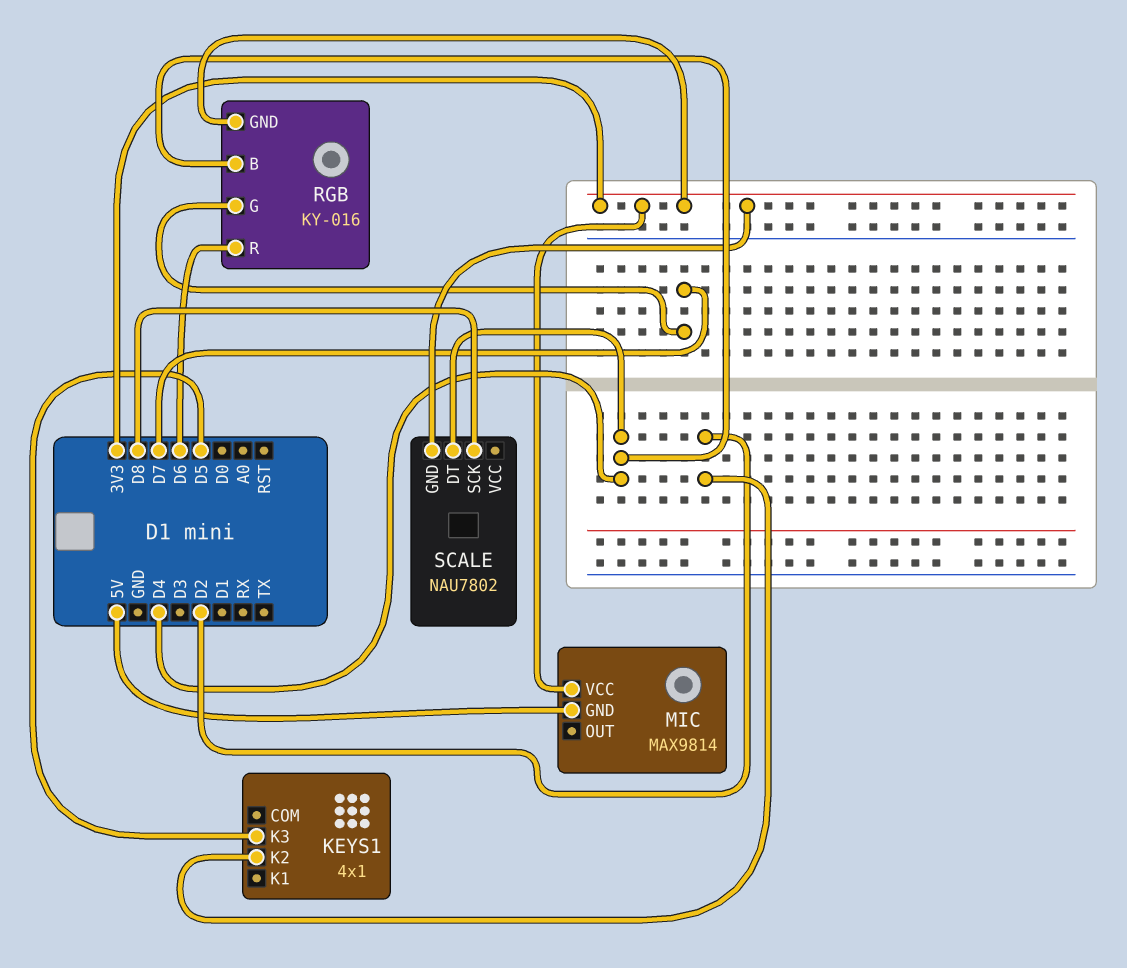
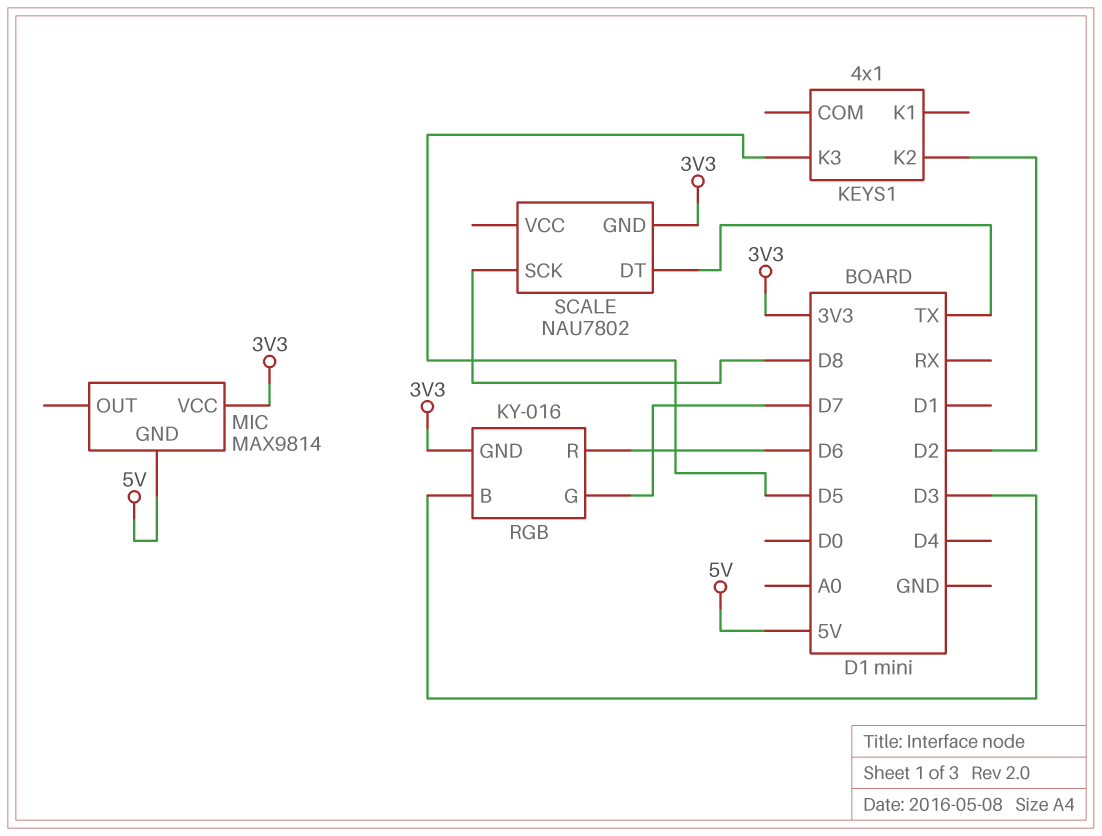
RGB pin B: D4 -> D3
SCALE pin DT: D4 -> TX

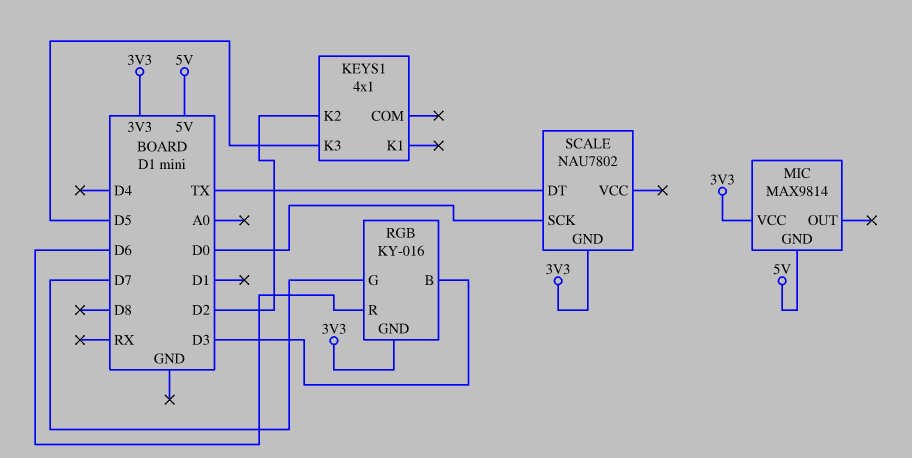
SCALE pin SCK: D8 -> D0

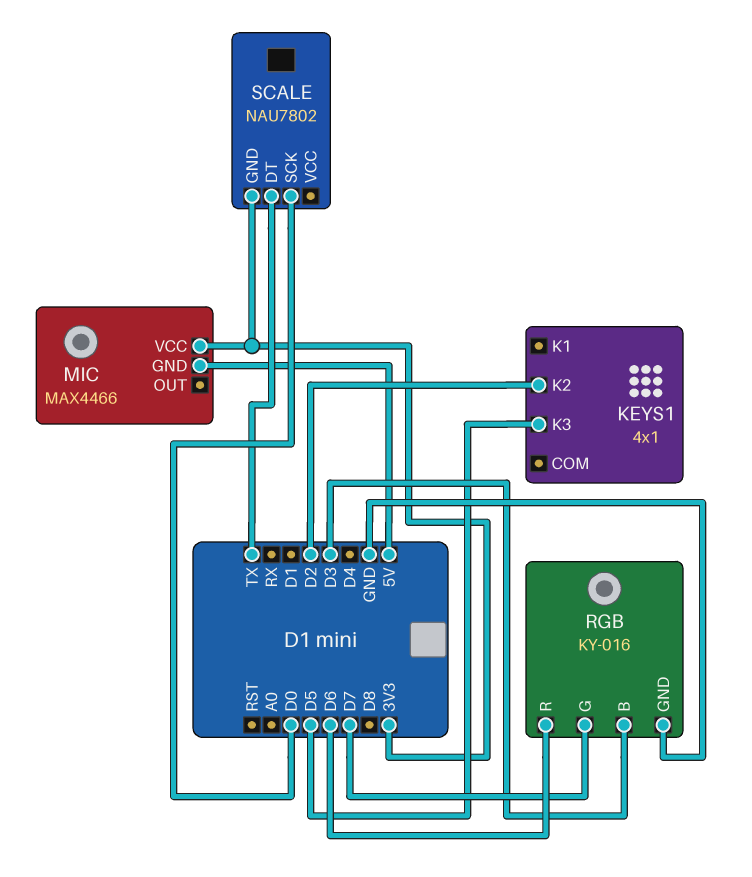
MIC: MAX9814 -> MAX4466
RGB pin GND: 3V3 -> GND

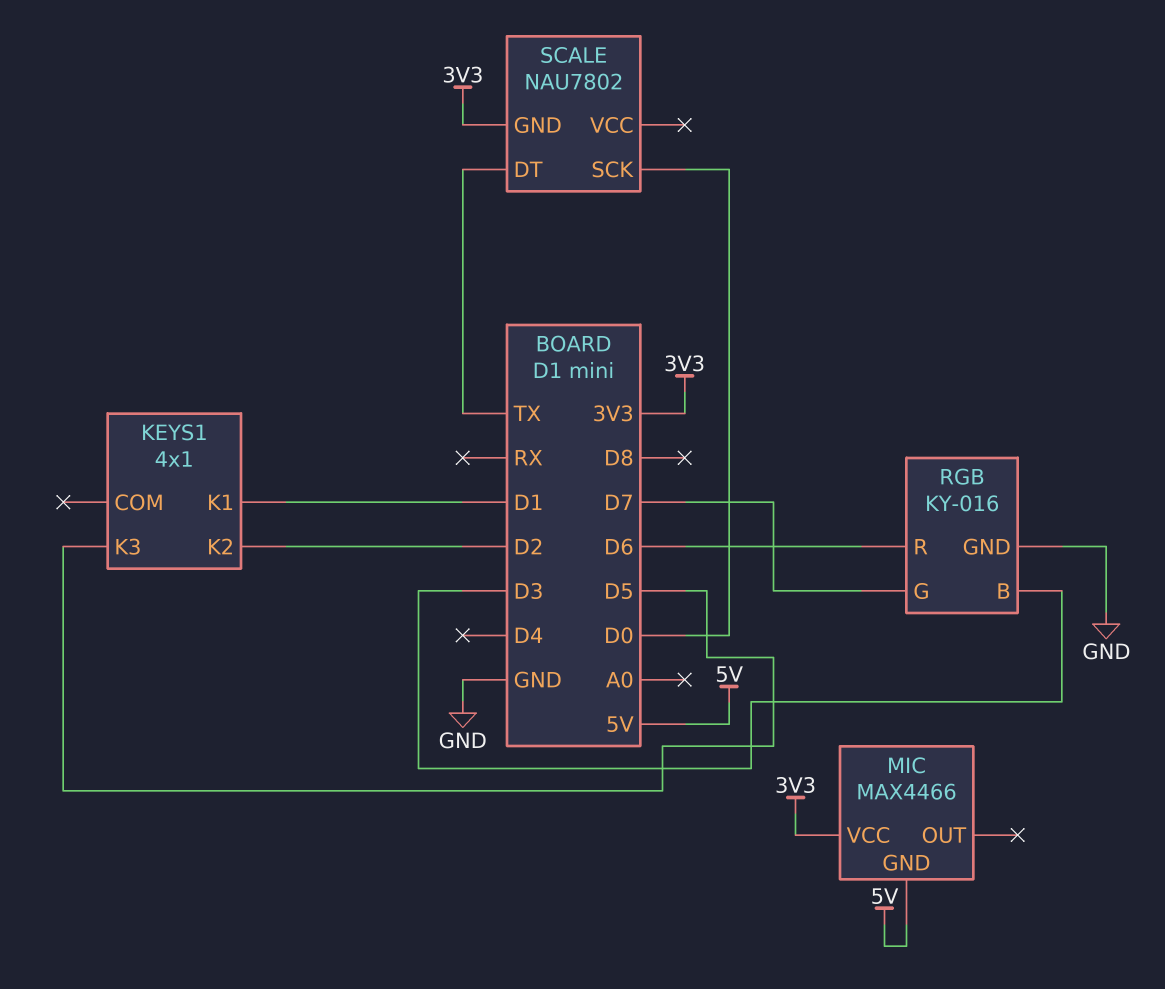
KEYS1 pin K1: none -> D1

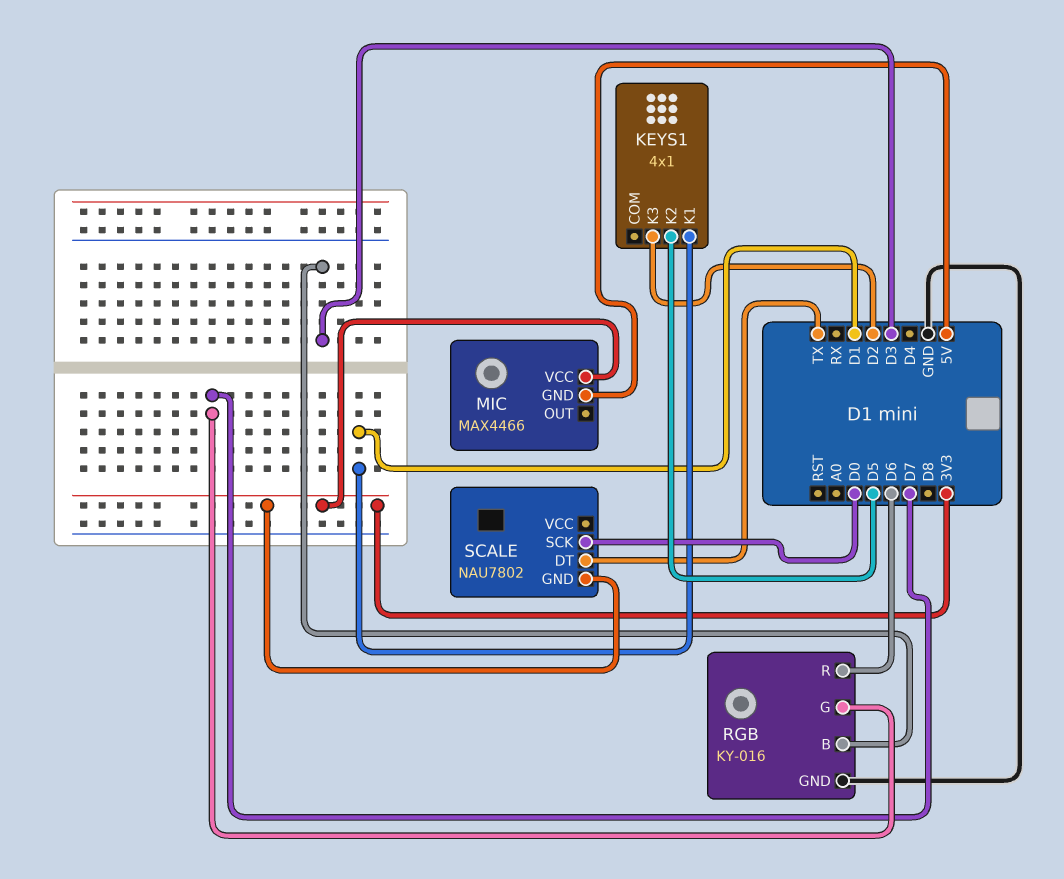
KEYS1 pin K2: D2 -> D5
KEYS1 pin K3: D5 -> D2

